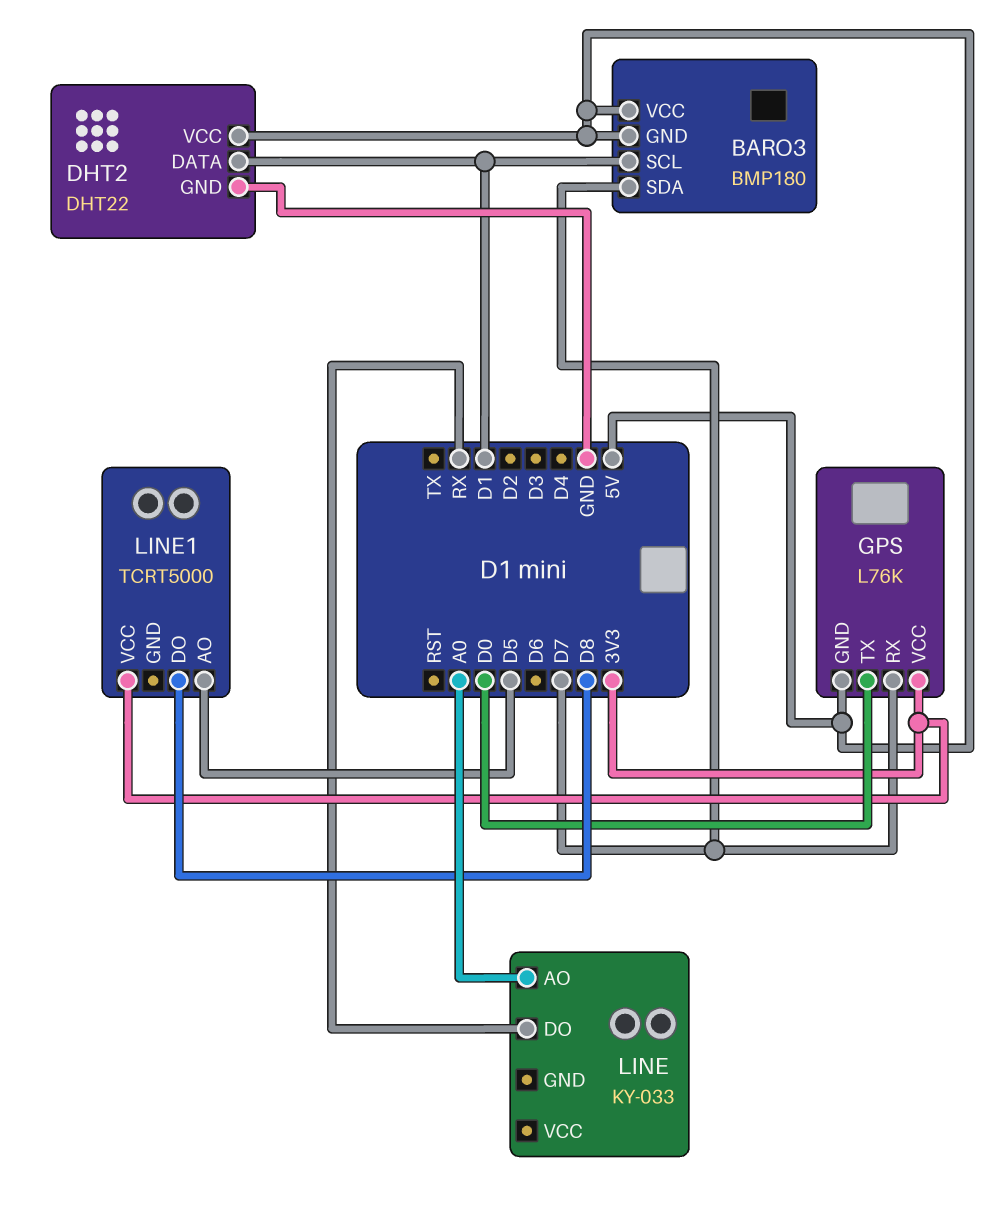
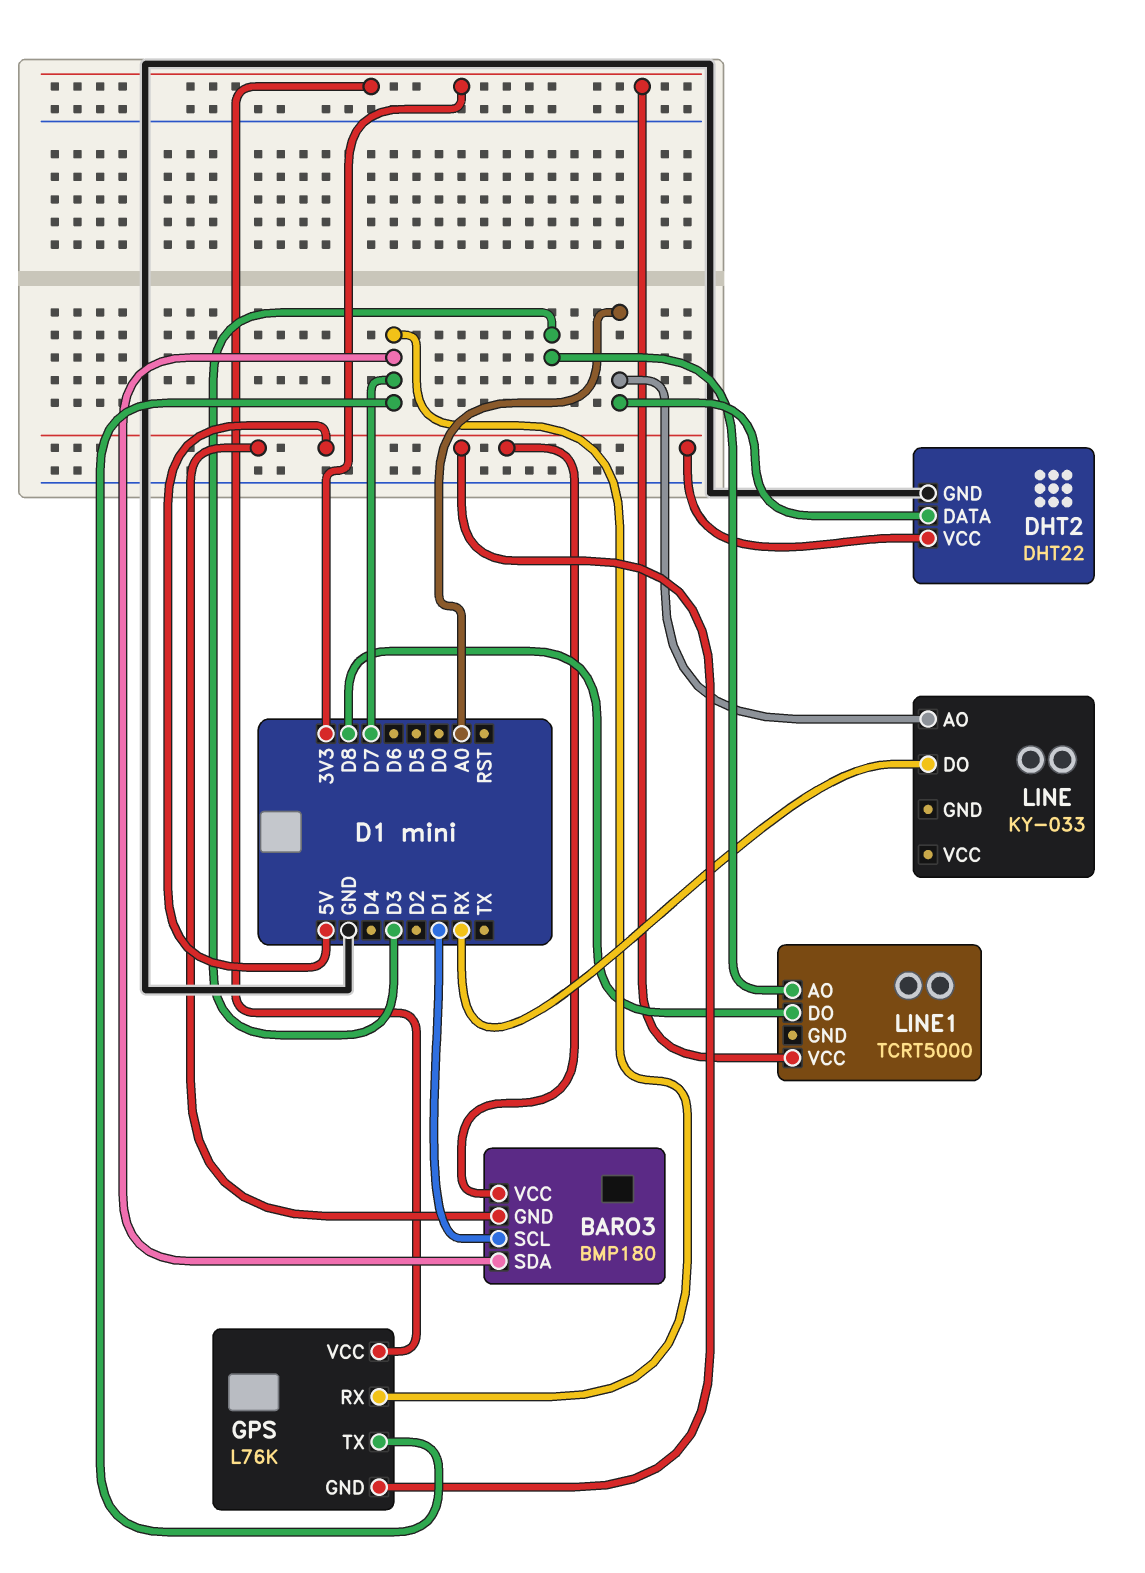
DHT2 pin DATA: D1 -> A0
GPS pin TX: D0 -> D7
LINE1 pin AO: D5 -> D3

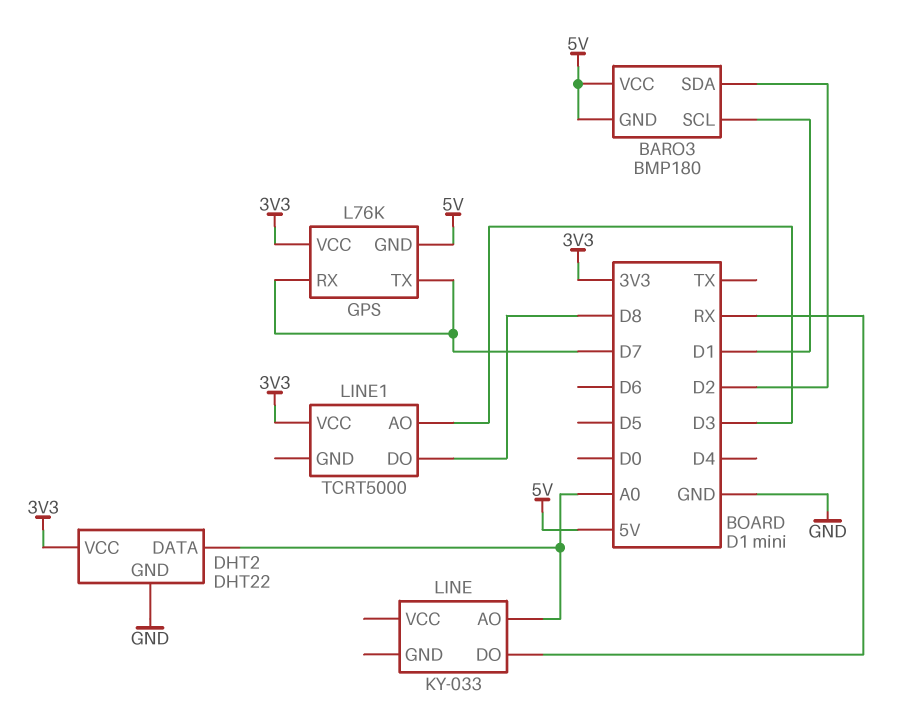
BARO3 pin SDA: D7 -> D2
DHT2 pin VCC: 5V -> 3V3

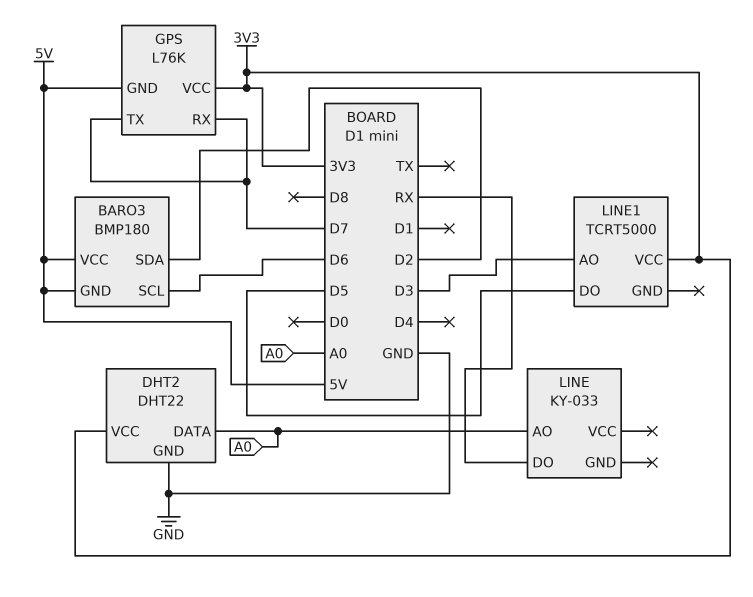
BARO3 pin SCL: D1 -> D6
LINE1 pin DO: D8 -> D5

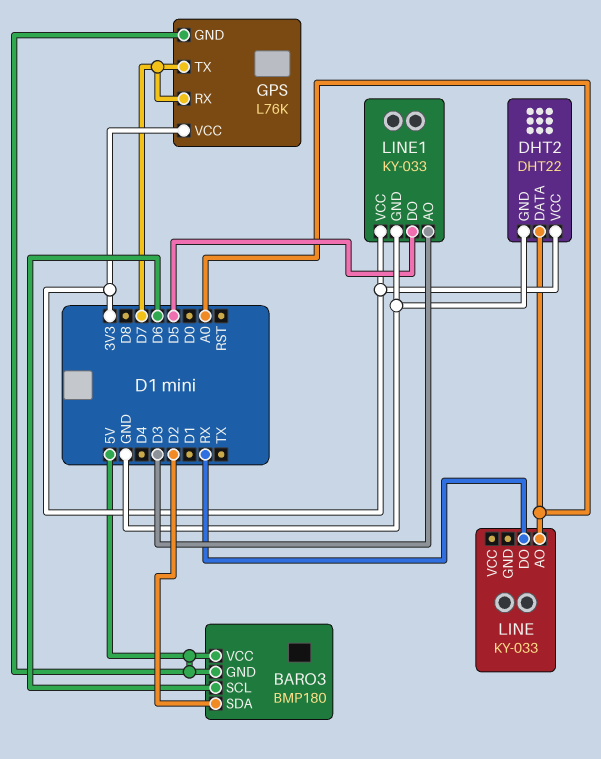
LINE1: TCRT5000 -> KY-033
LINE1 pin GND: none -> GND

